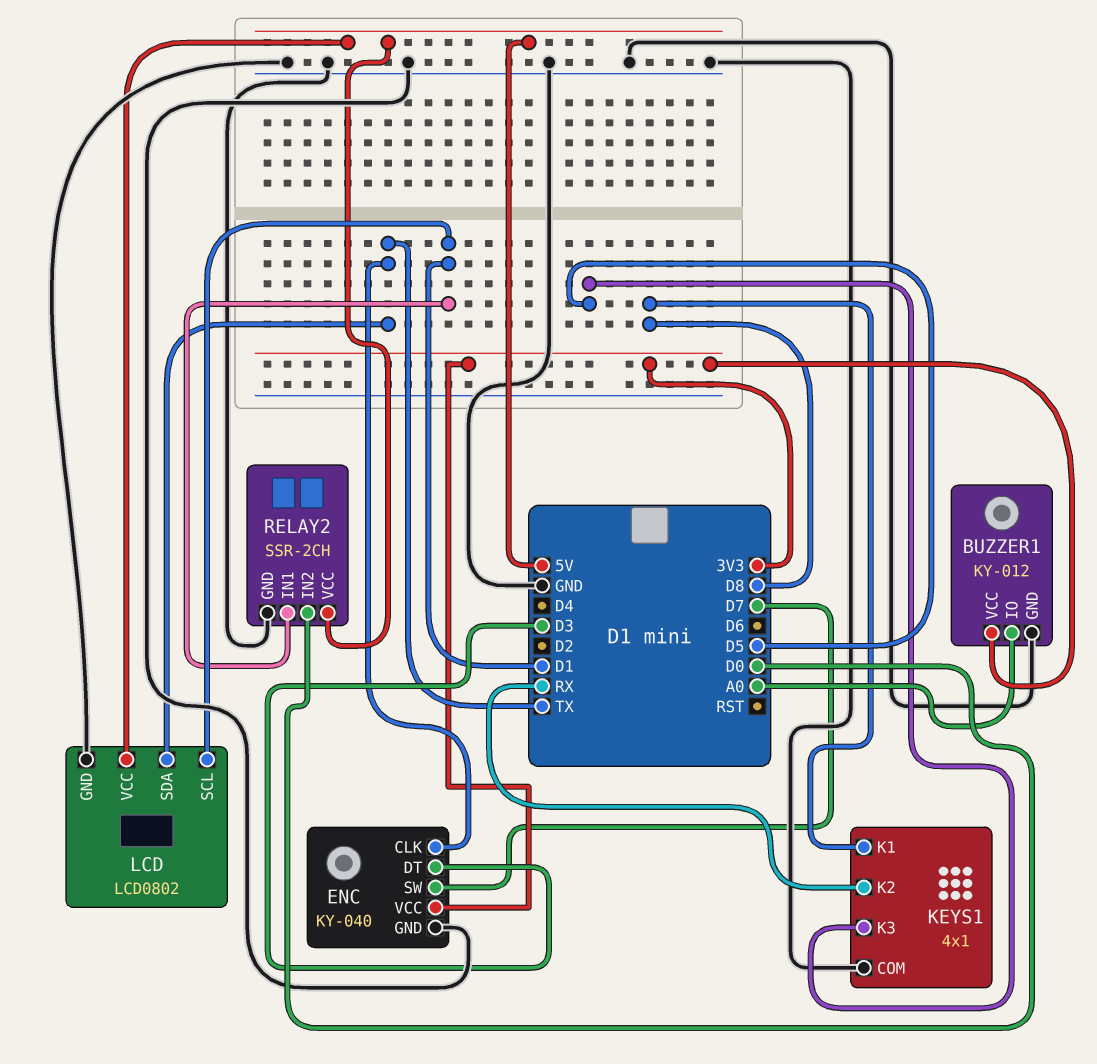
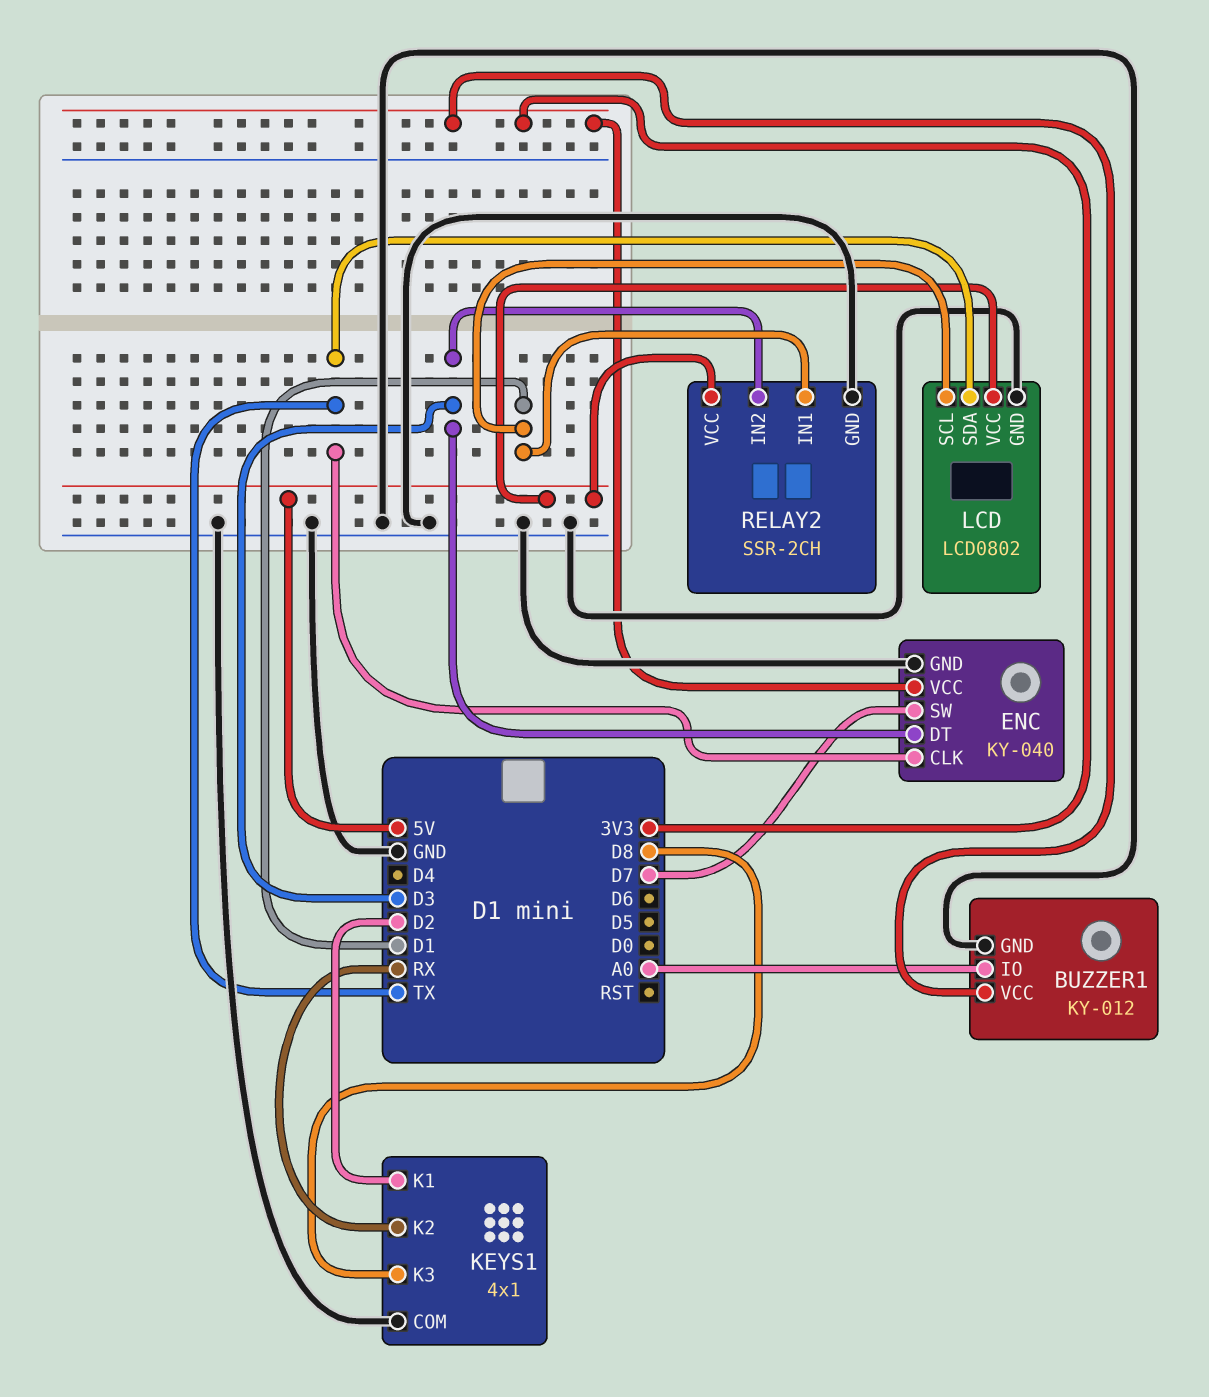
KEYS1 pin K1: D8 -> D2
KEYS1 pin K3: D5 -> D8
RELAY2 pin IN2: D0 -> D3

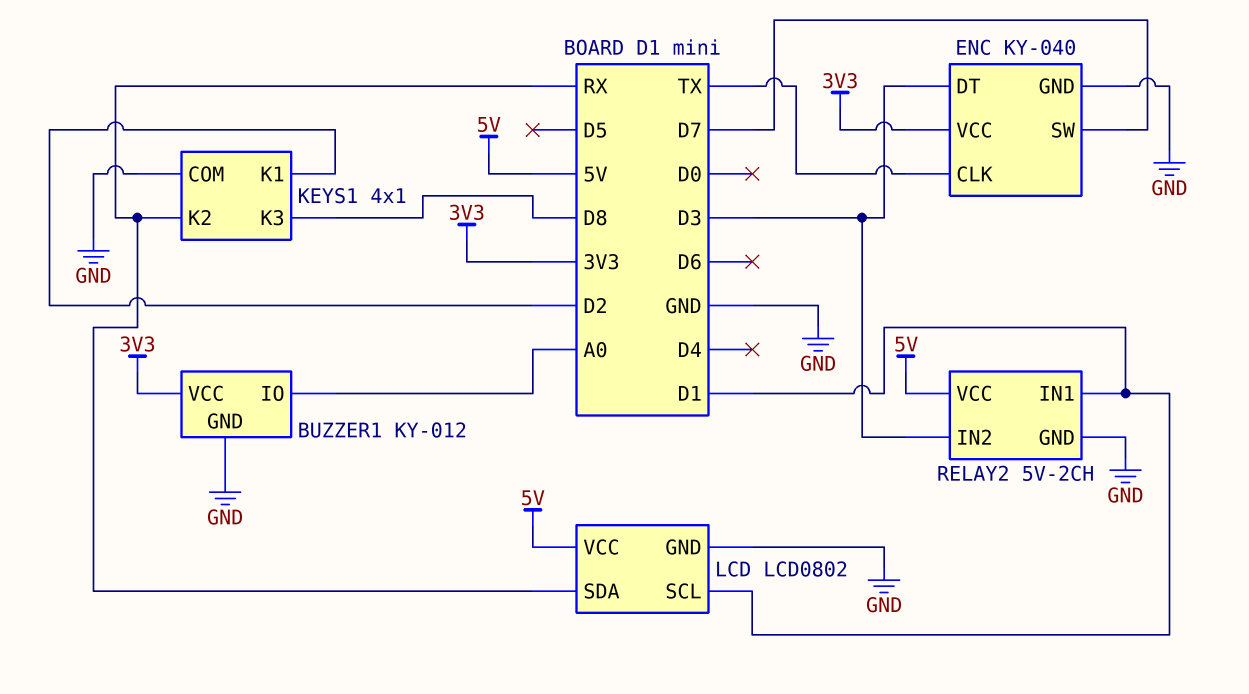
LCD pin SDA: TX -> RX
RELAY2: SSR-2CH -> 5V-2CH

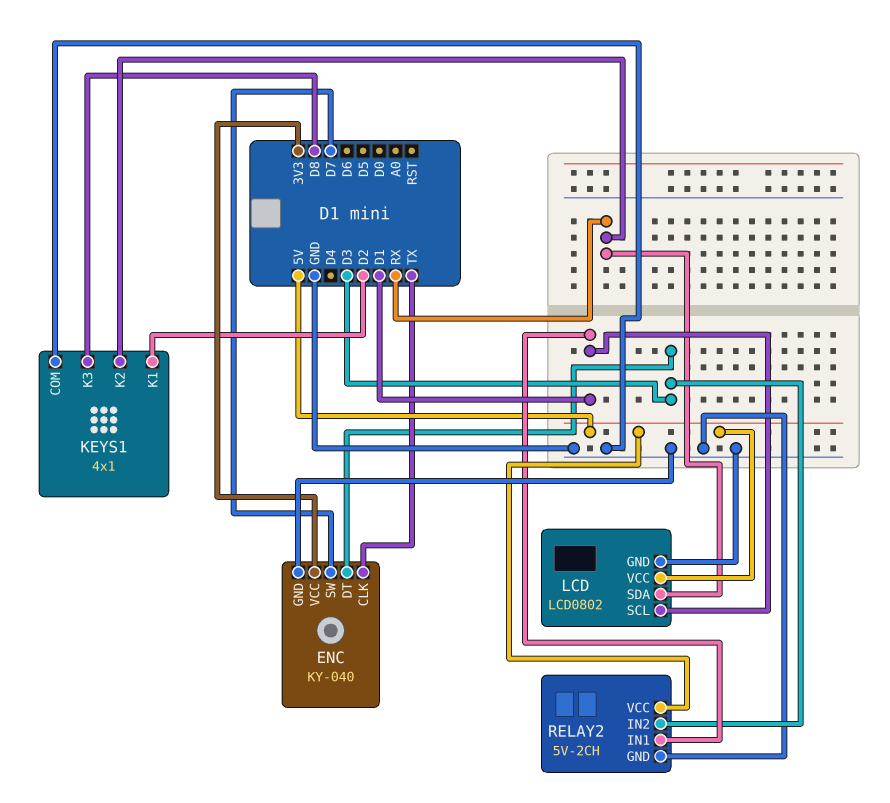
BUZZER1: KY-012 -> none
BUZZER1 pin GND: GND -> none
BUZZER1 pin IO: A0 -> none
BUZZER1 pin VCC: 3V3 -> none

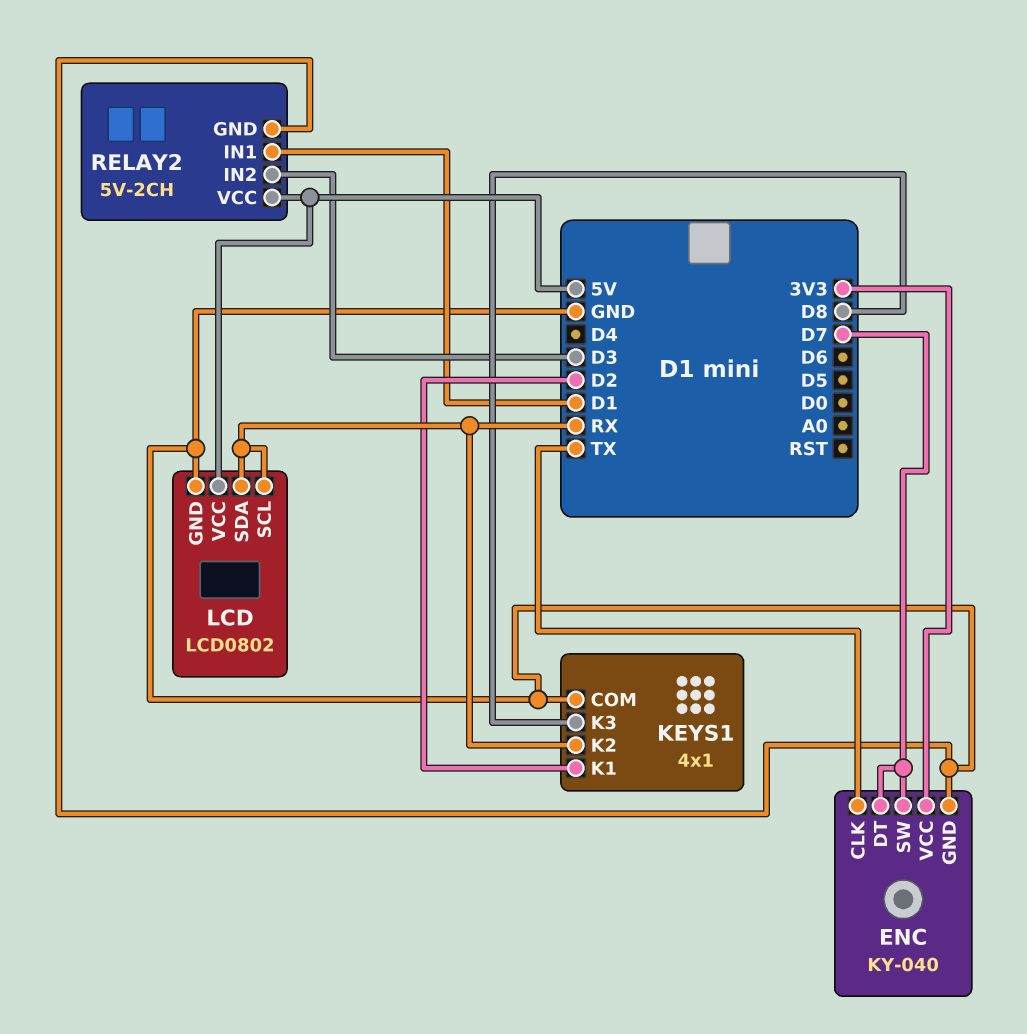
ENC pin DT: D3 -> D7
LCD pin SCL: D1 -> RX

